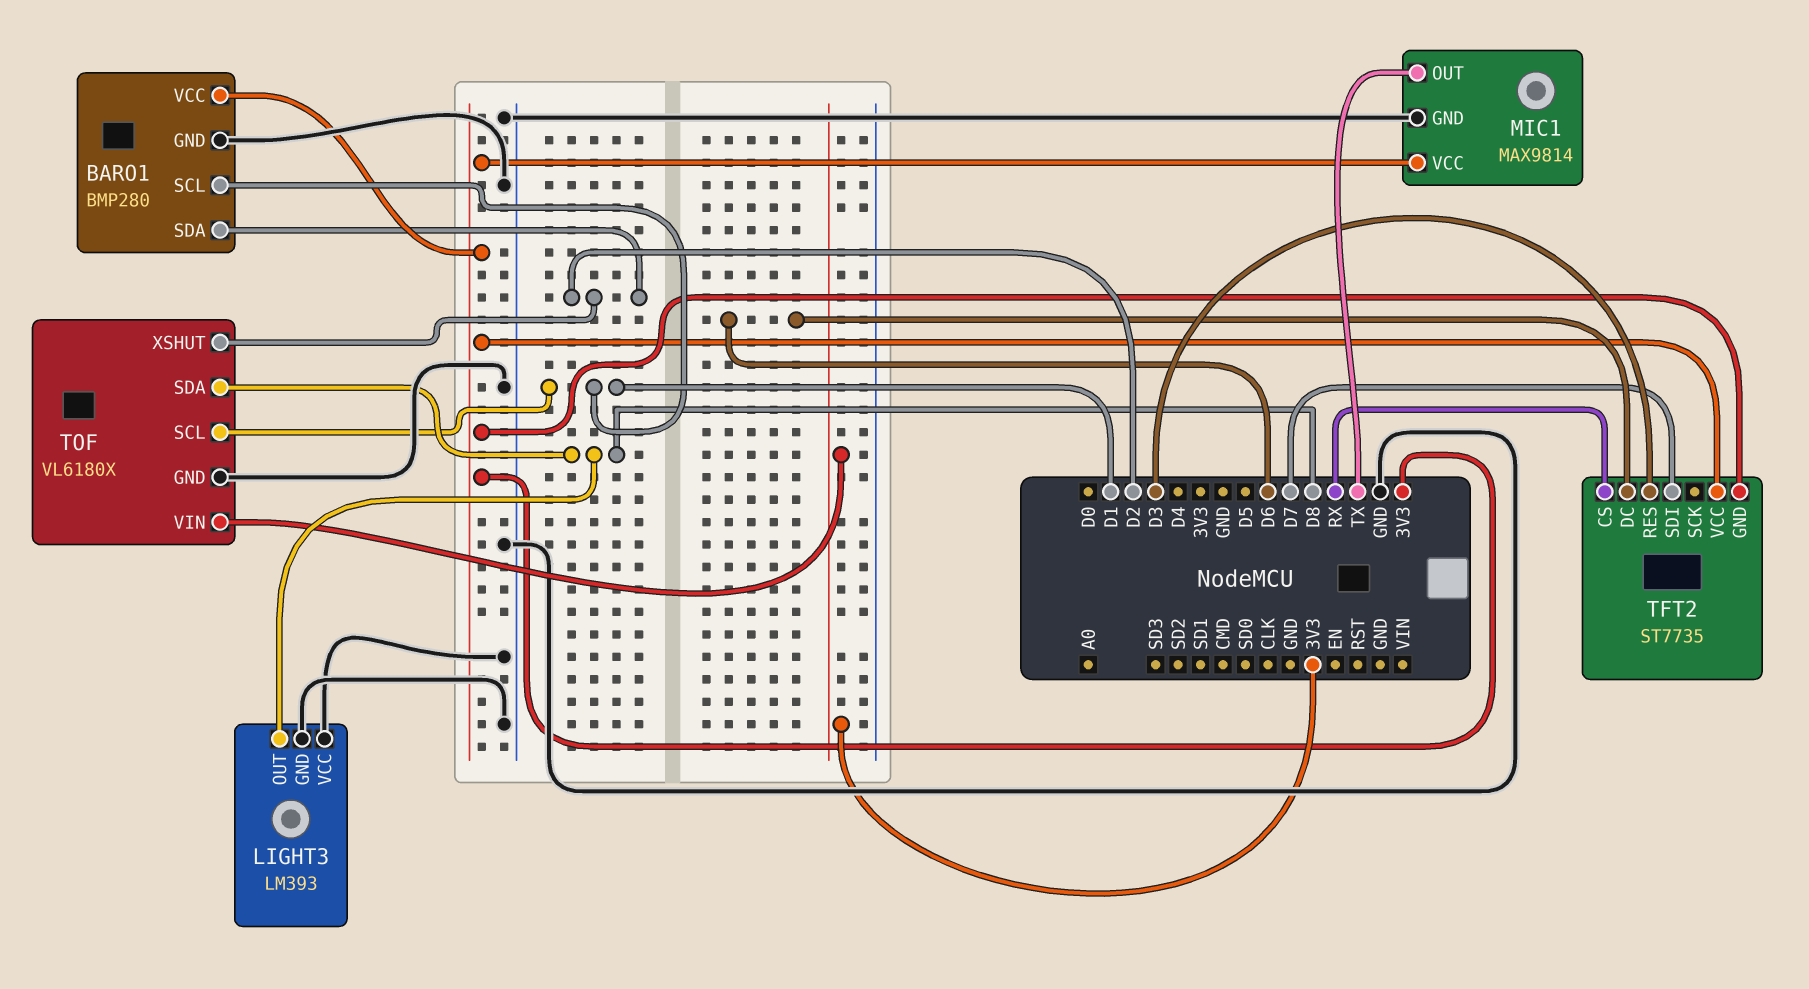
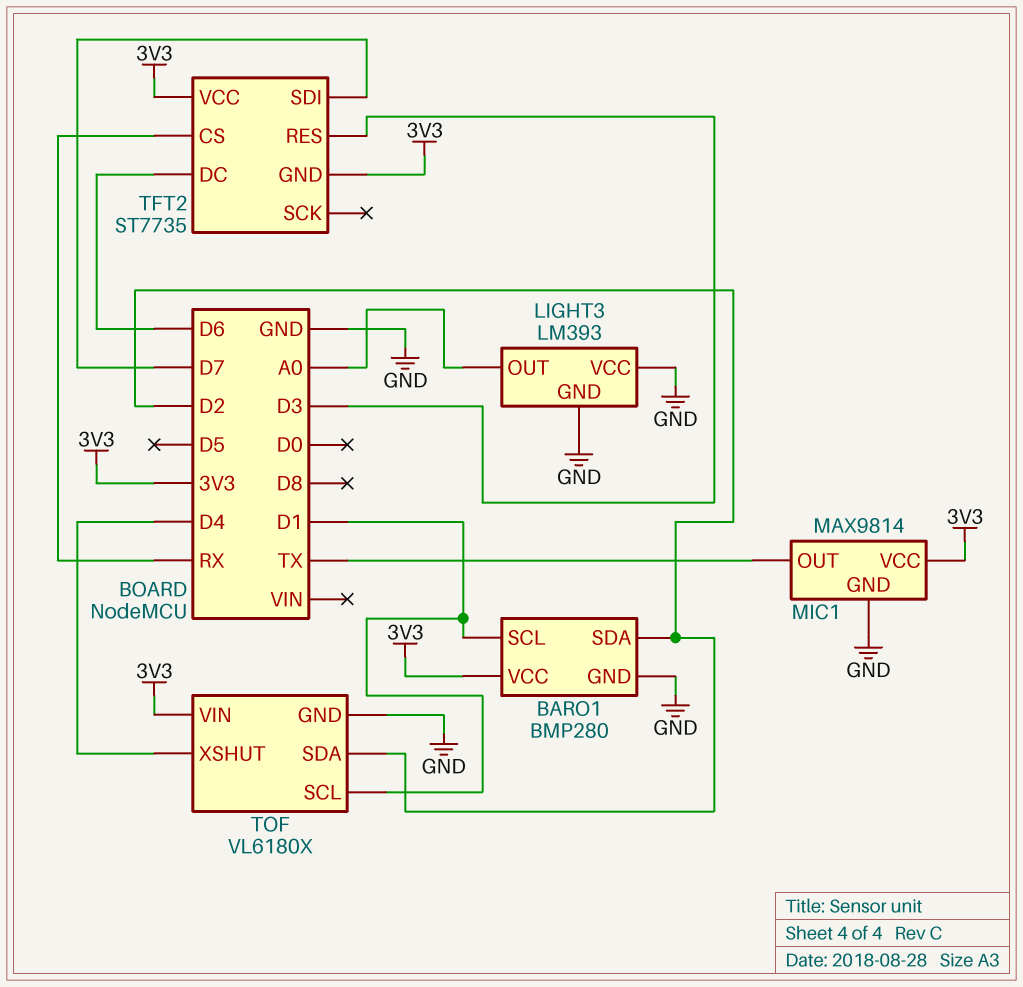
LIGHT3 pin OUT: D8 -> A0
TOF pin SDA: D8 -> D2
TOF pin XSHUT: D2 -> D4

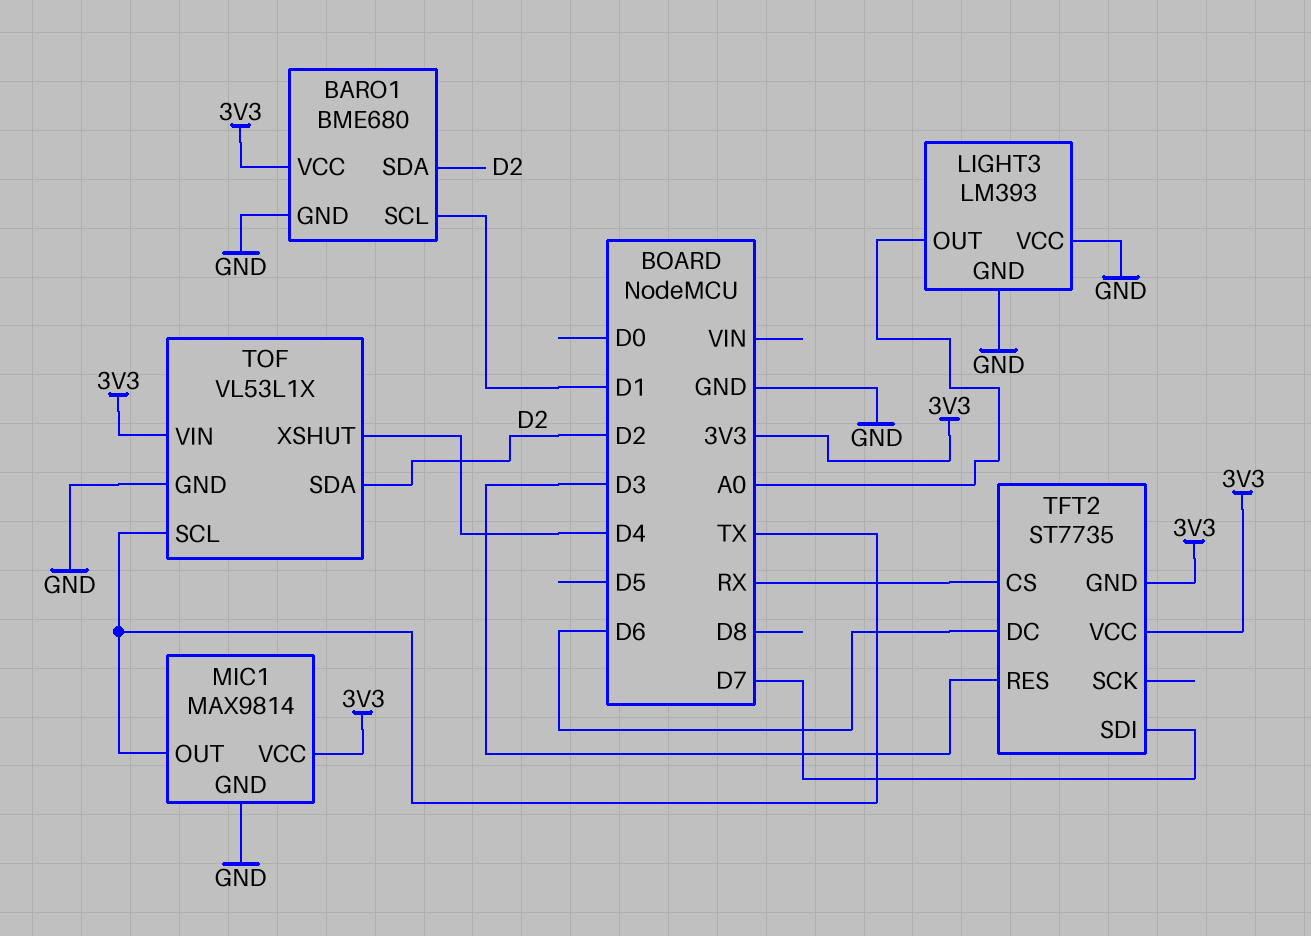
BARO1: BMP280 -> BME680
TOF: VL6180X -> VL53L1X
TOF pin SCL: D1 -> TX

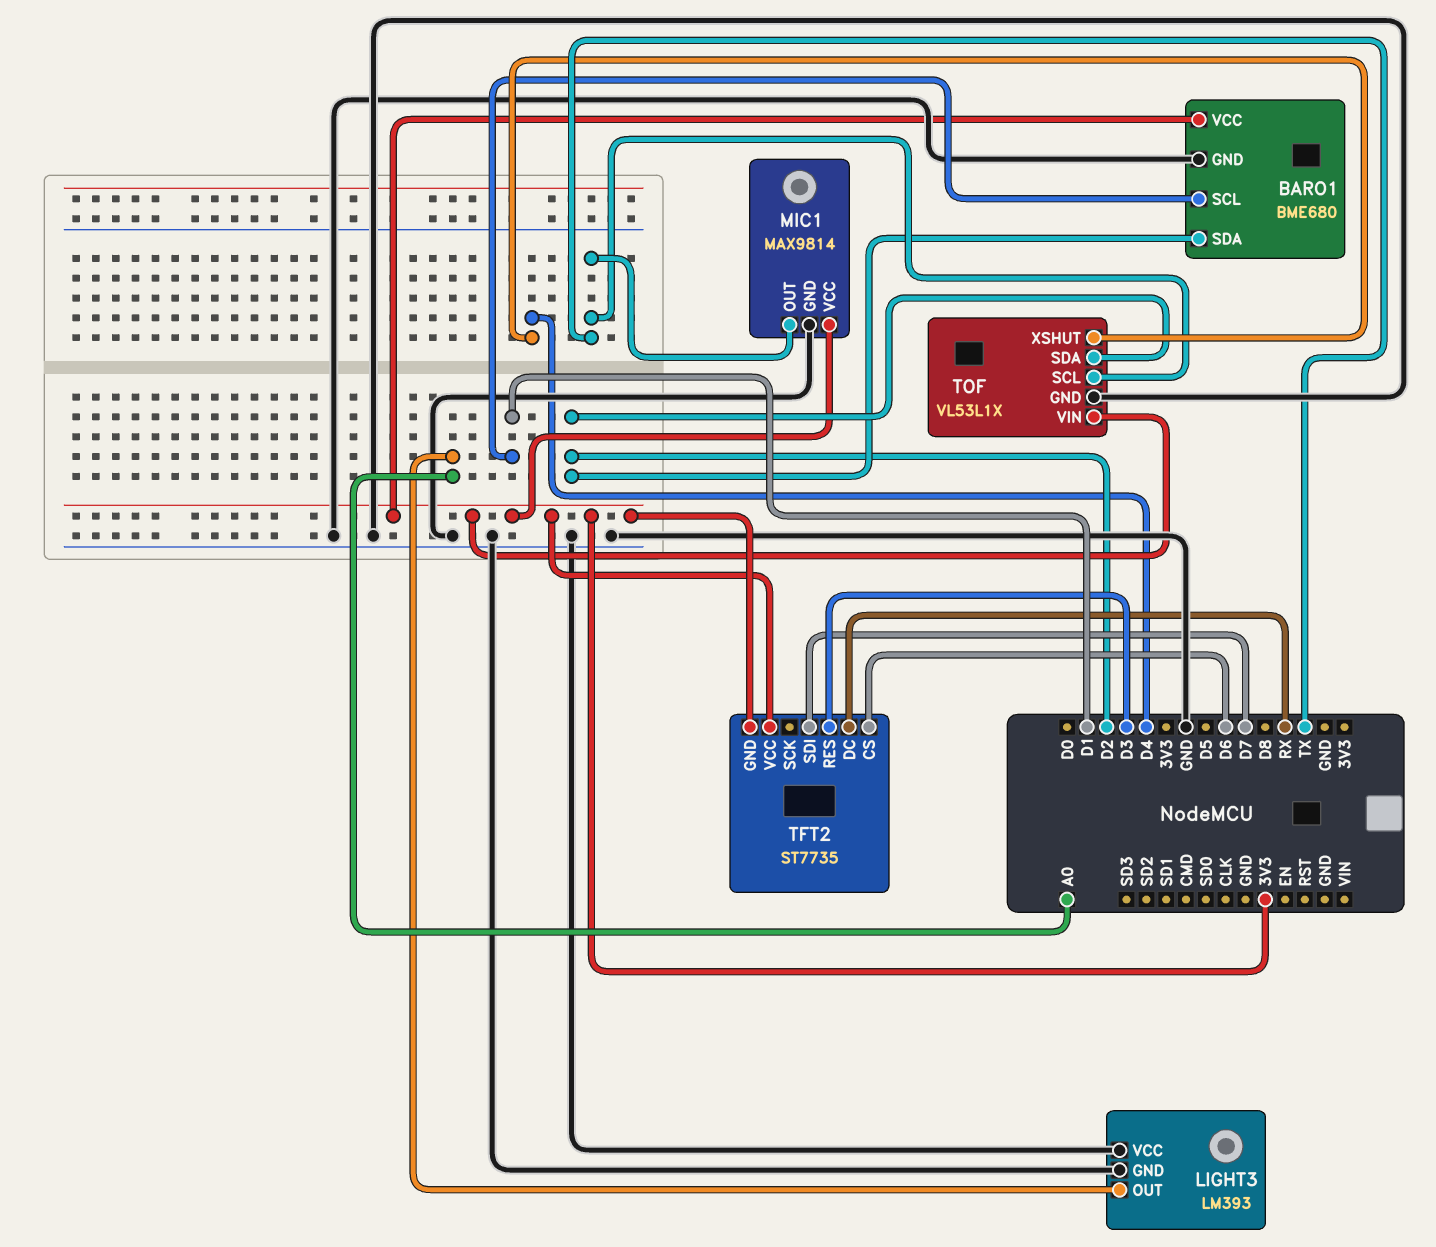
TFT2 pin CS: RX -> D6
TFT2 pin DC: D6 -> RX

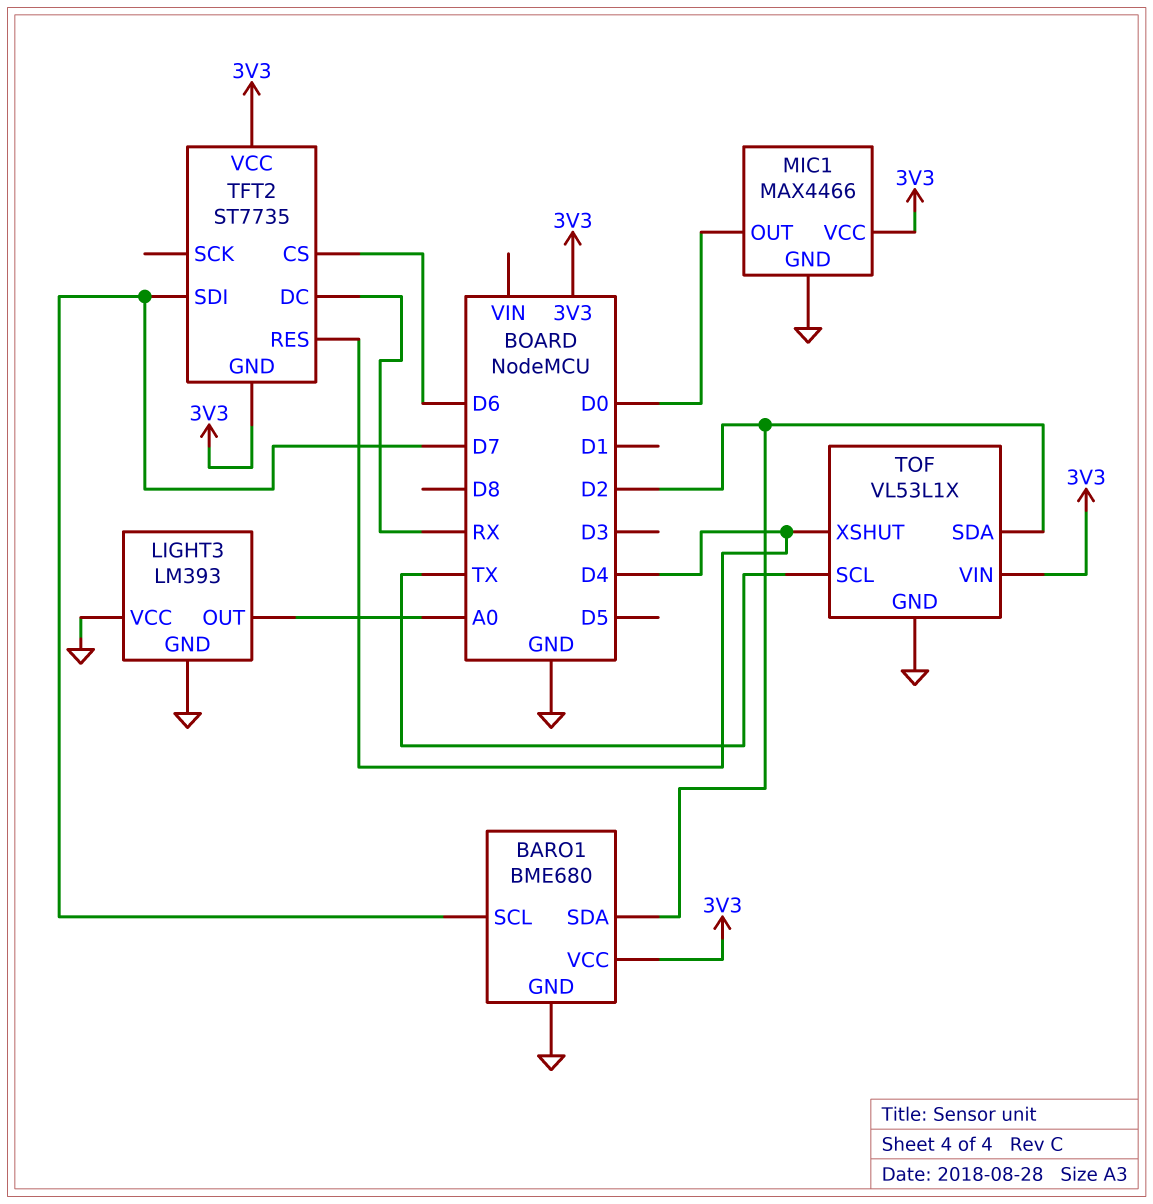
BARO1 pin SCL: D1 -> D7
MIC1: MAX9814 -> MAX4466
MIC1 pin OUT: TX -> D0
TFT2 pin RES: D3 -> D4

